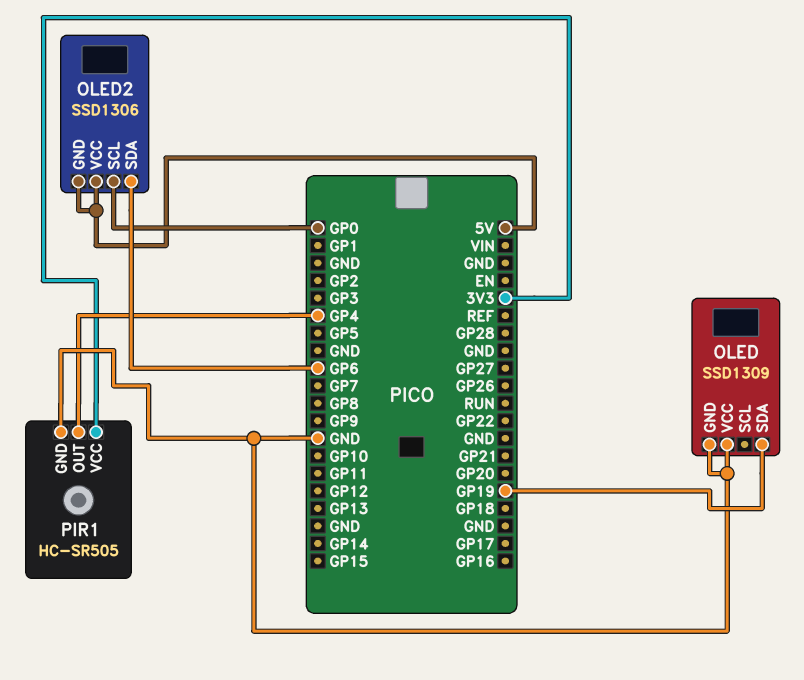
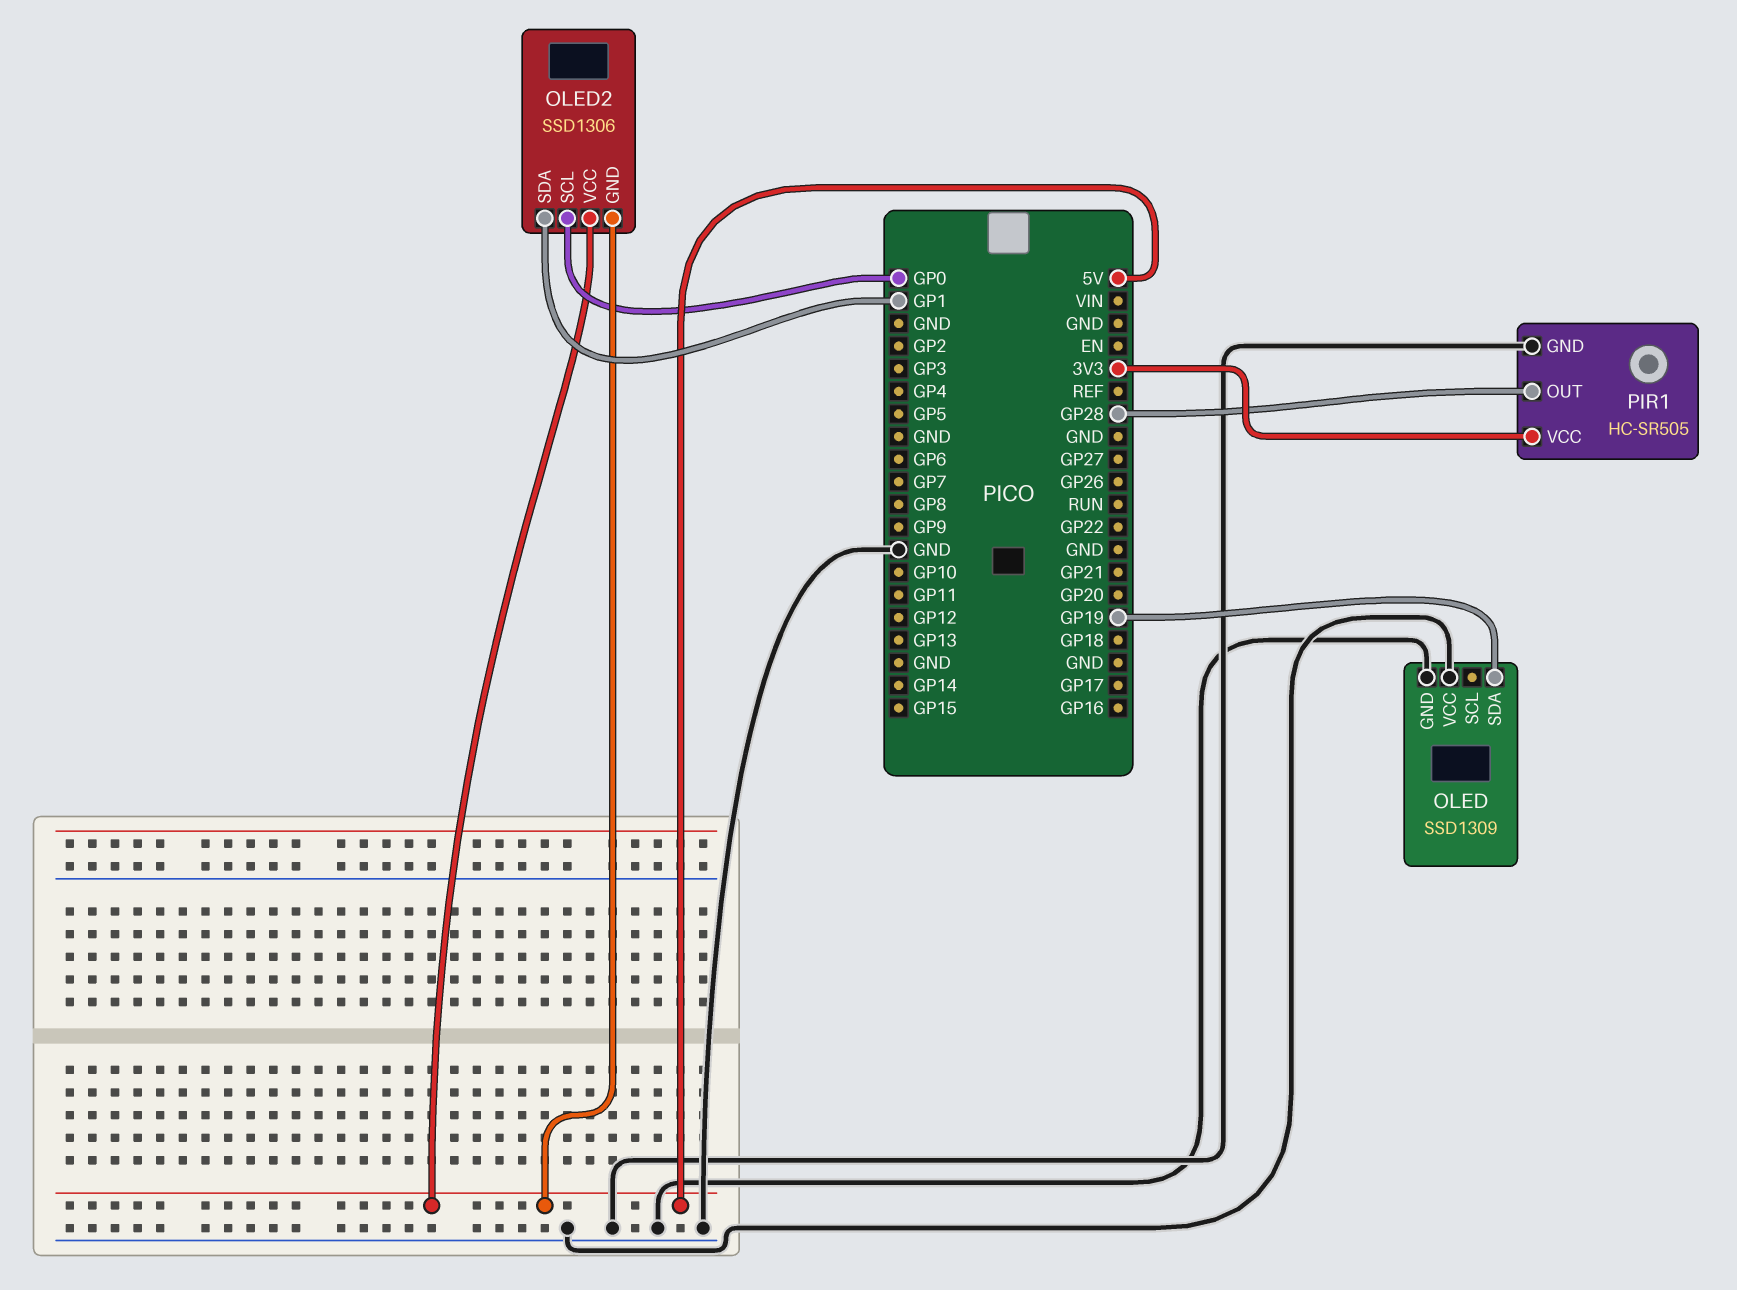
OLED2 pin SDA: GP6 -> GP1
PIR1 pin OUT: GP4 -> GP28

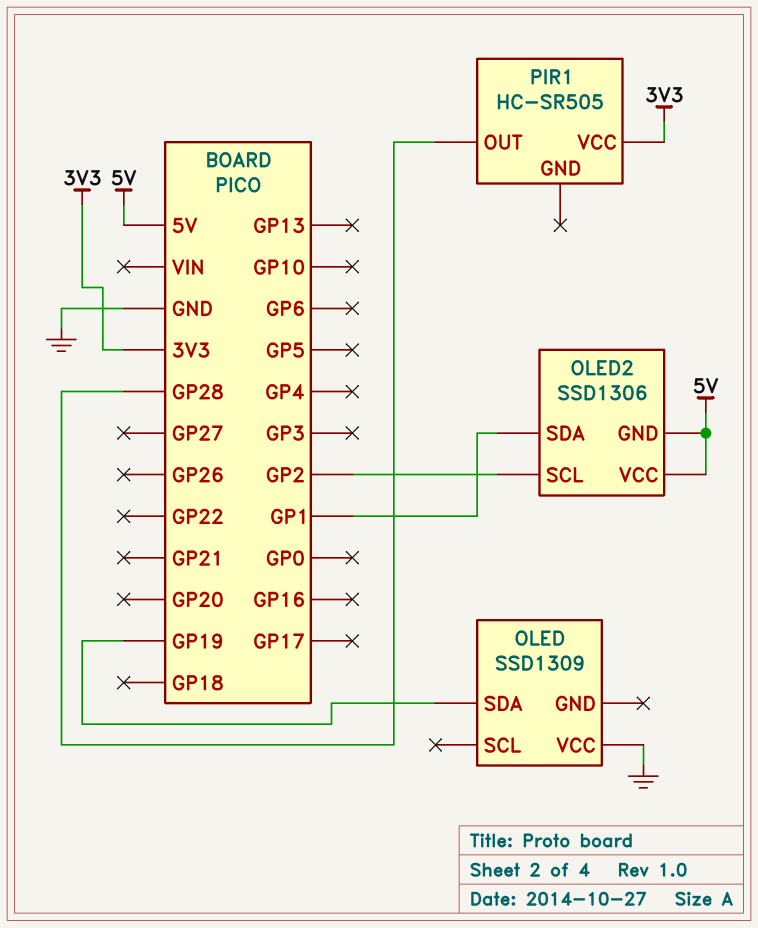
OLED pin GND: GND -> none
OLED2 pin SCL: GP0 -> GP2
PIR1 pin GND: GND -> none

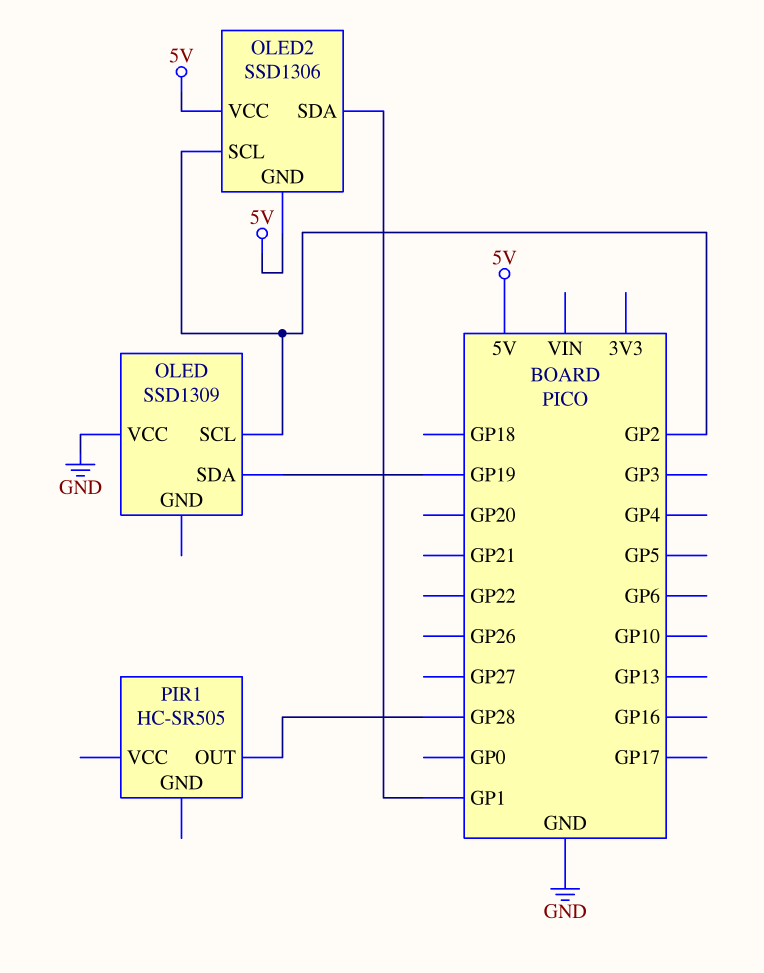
OLED pin SCL: none -> GP2
PIR1 pin VCC: 3V3 -> none

